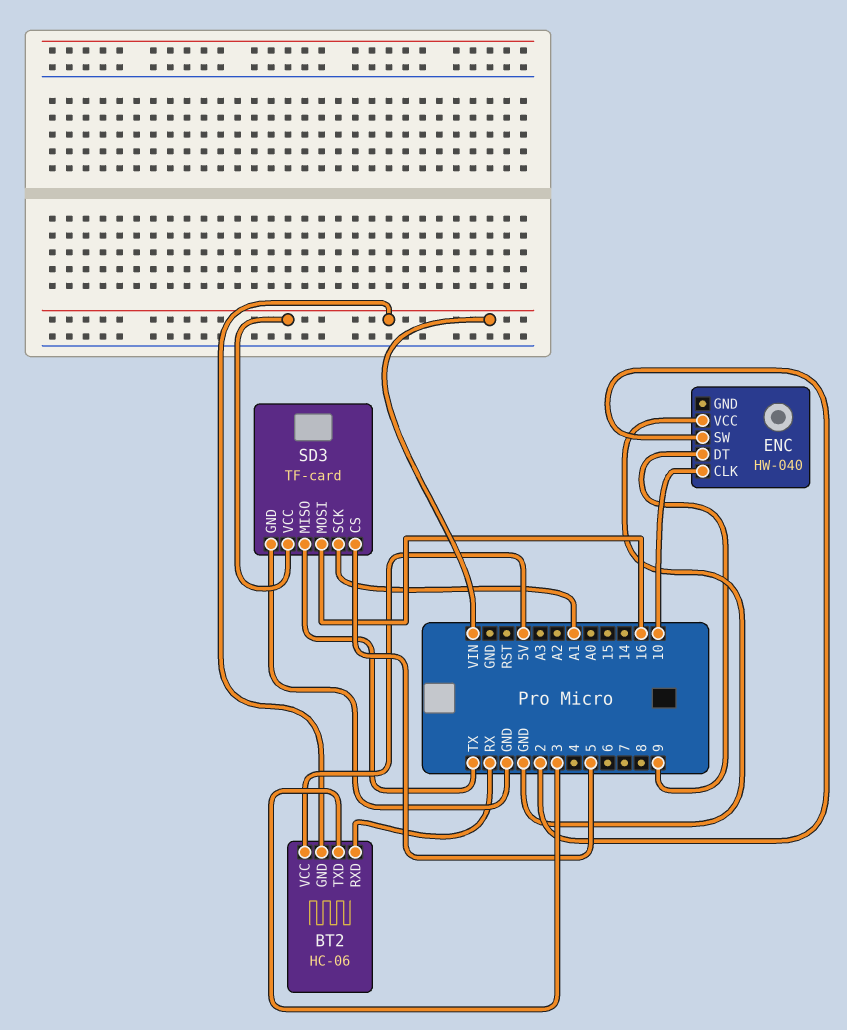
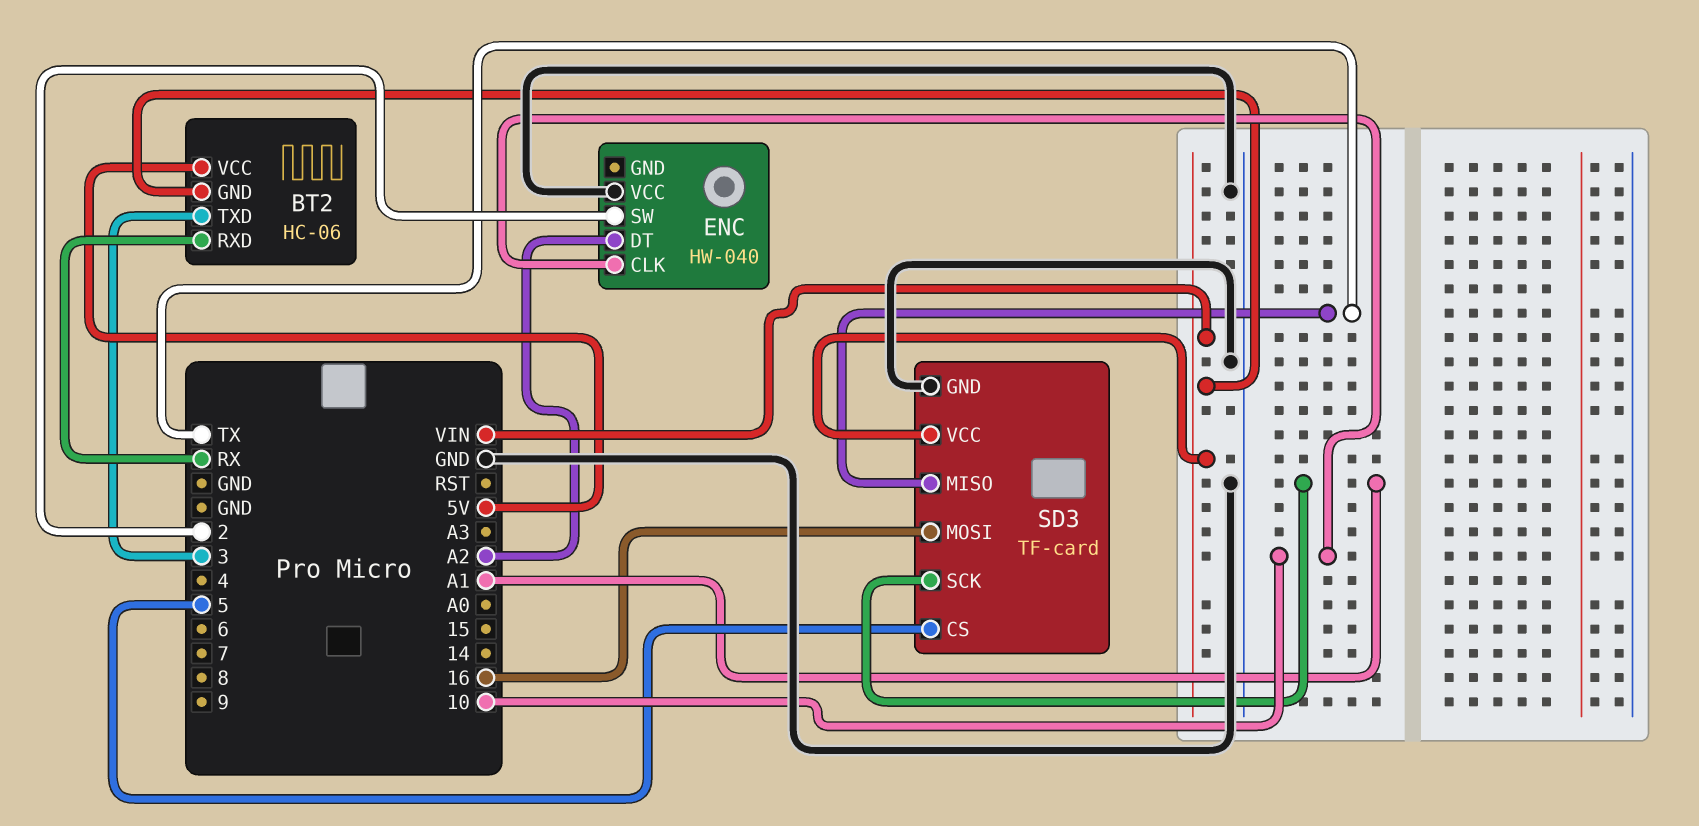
ENC pin DT: 9 -> A2

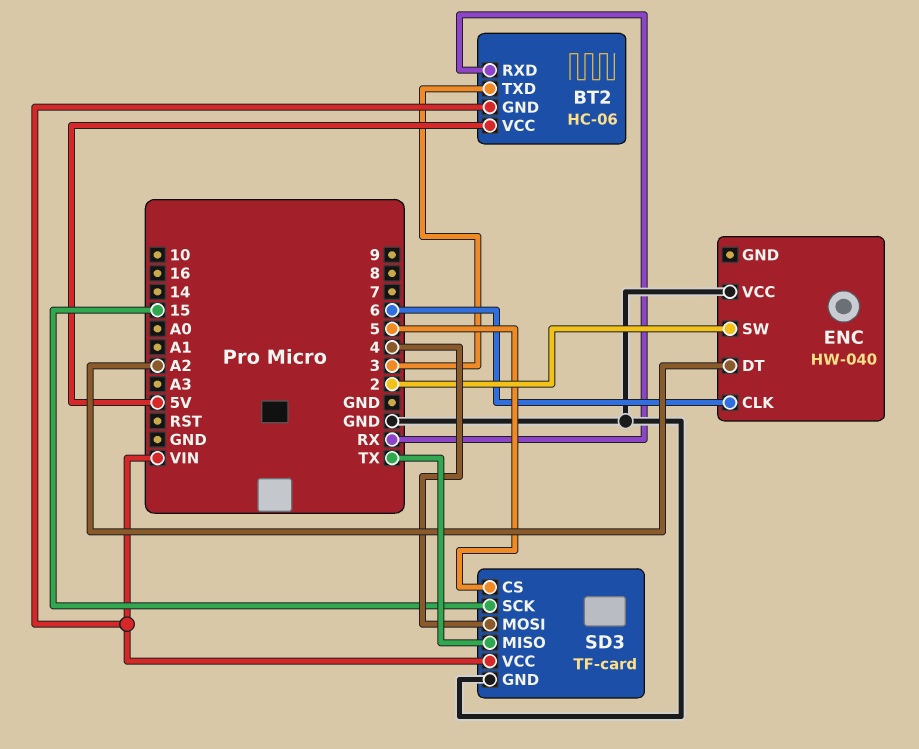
ENC pin CLK: 10 -> 6
SD3 pin MOSI: 16 -> 4
SD3 pin SCK: A1 -> 15

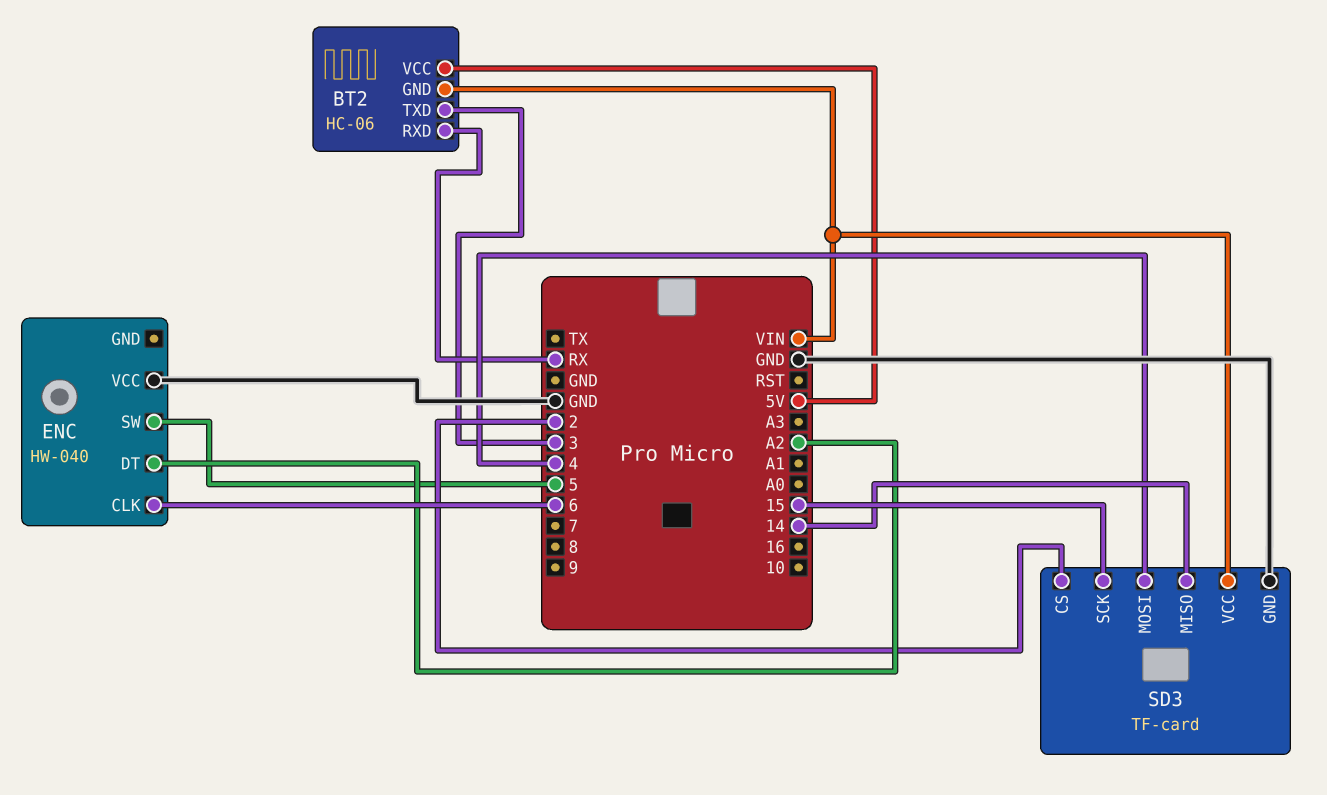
ENC pin SW: 2 -> 5
SD3 pin CS: 5 -> 2
SD3 pin MISO: TX -> 14

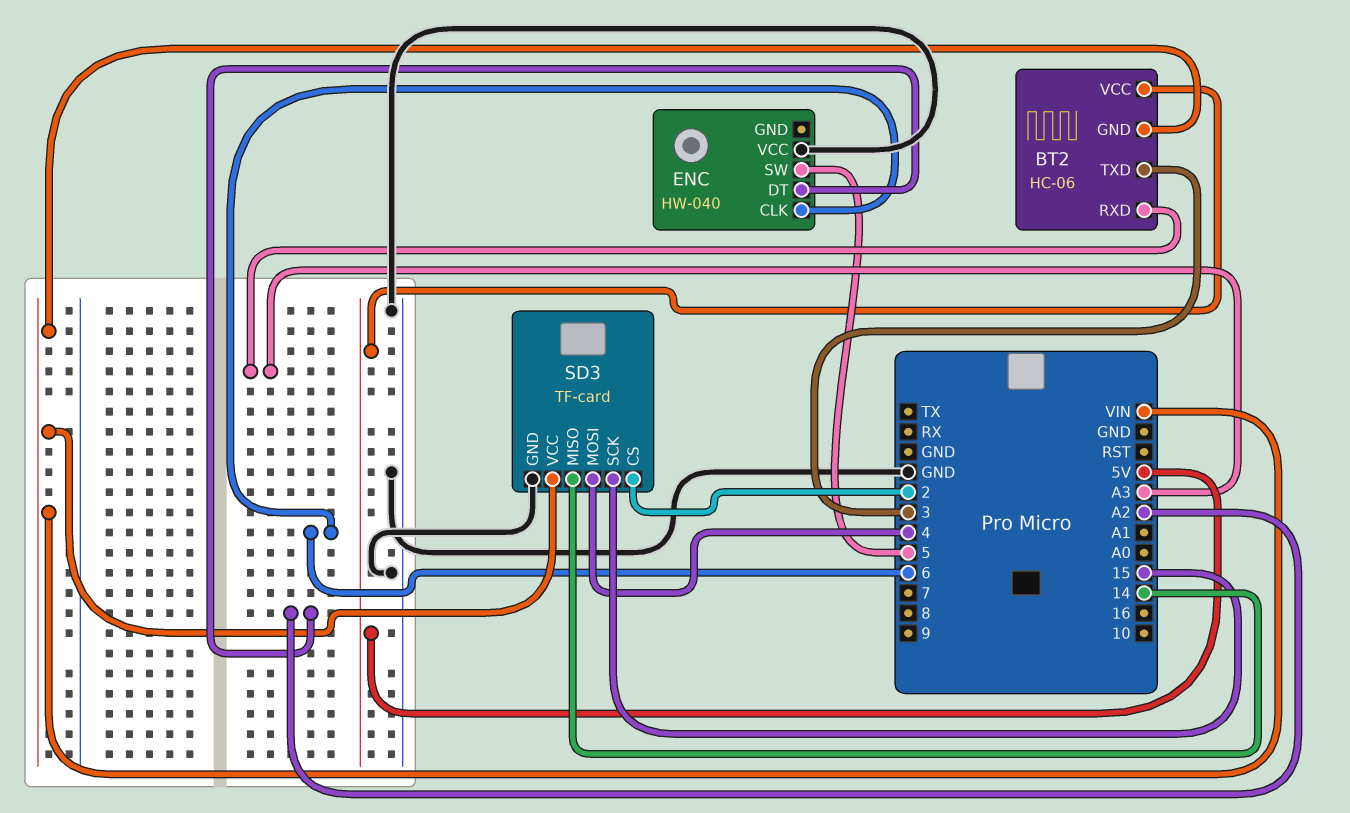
BT2 pin RXD: RX -> A3

